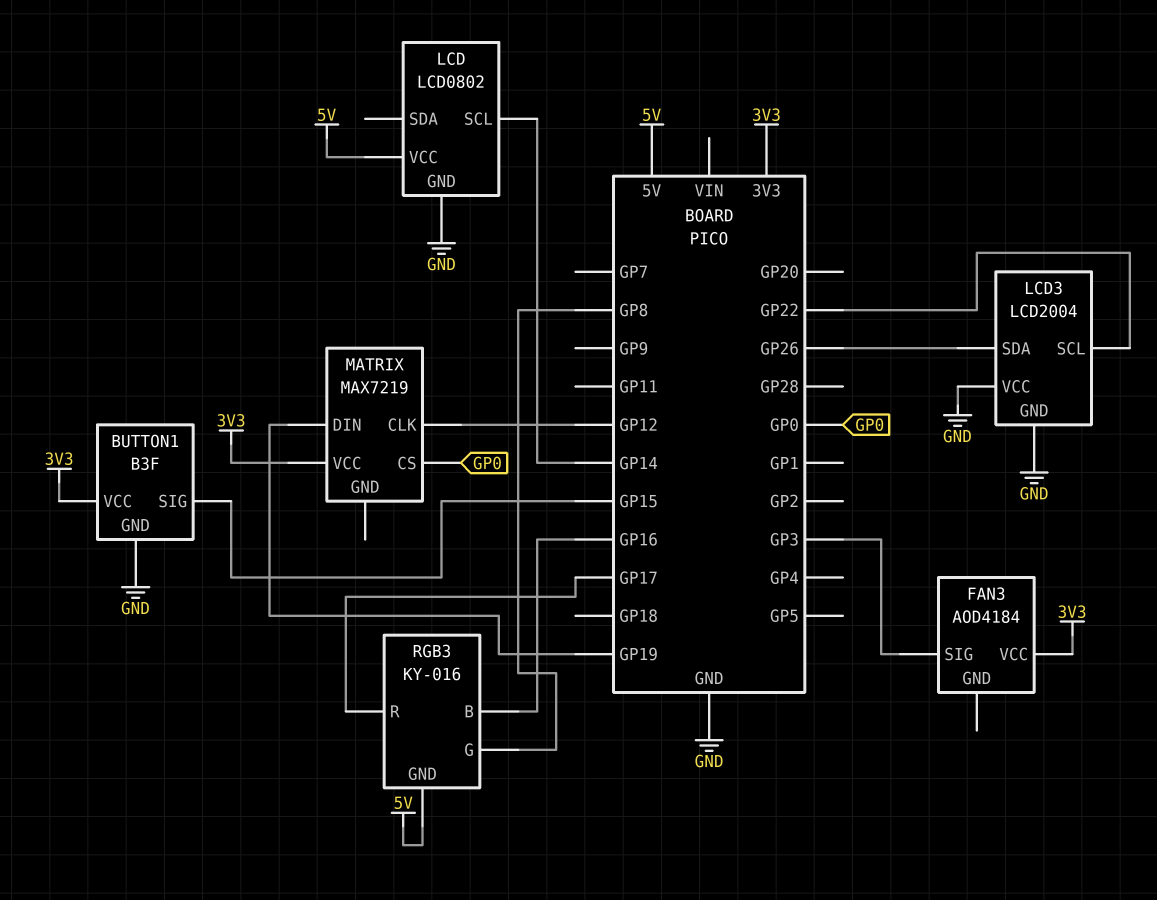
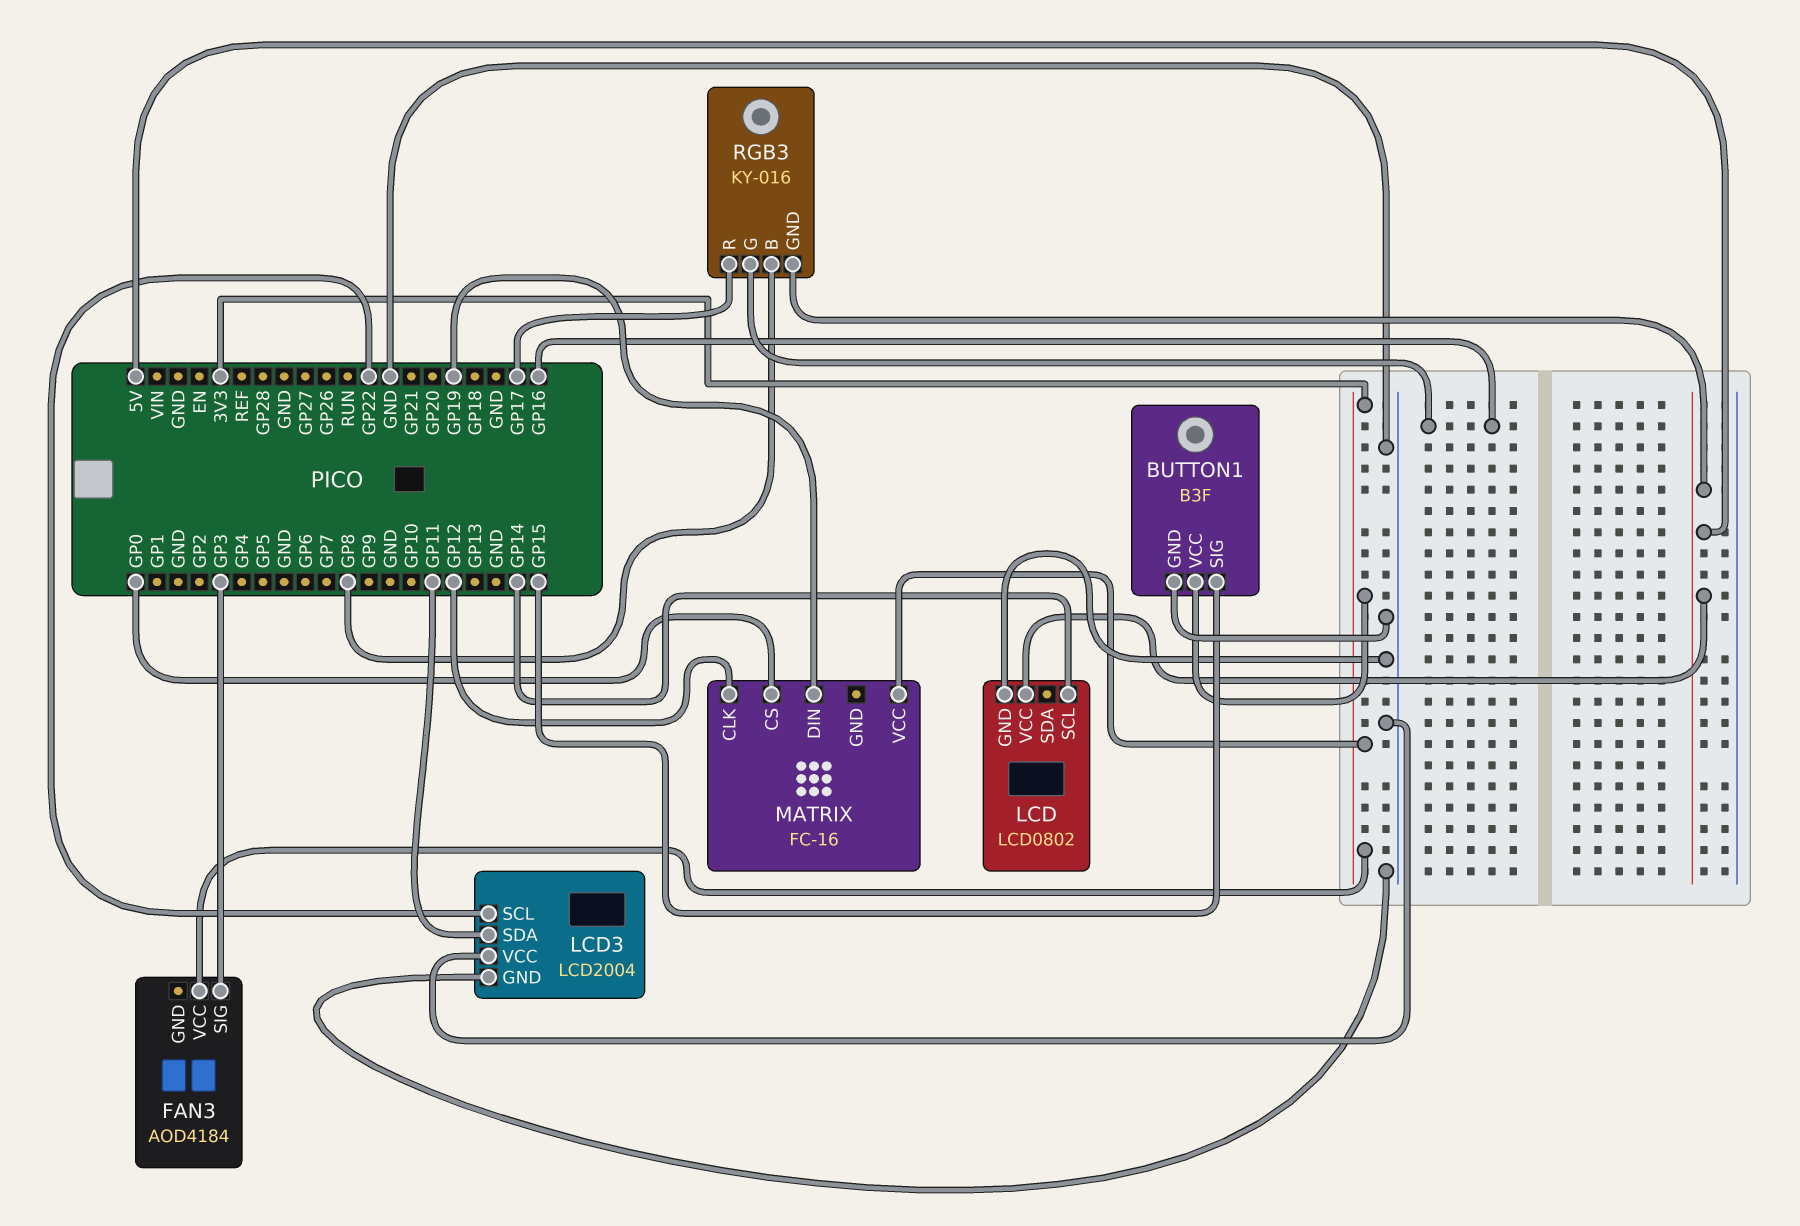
LCD3 pin SDA: GP26 -> GP11
MATRIX: MAX7219 -> FC-16
RGB3 pin B: GP16 -> GP8
RGB3 pin G: GP8 -> GP16

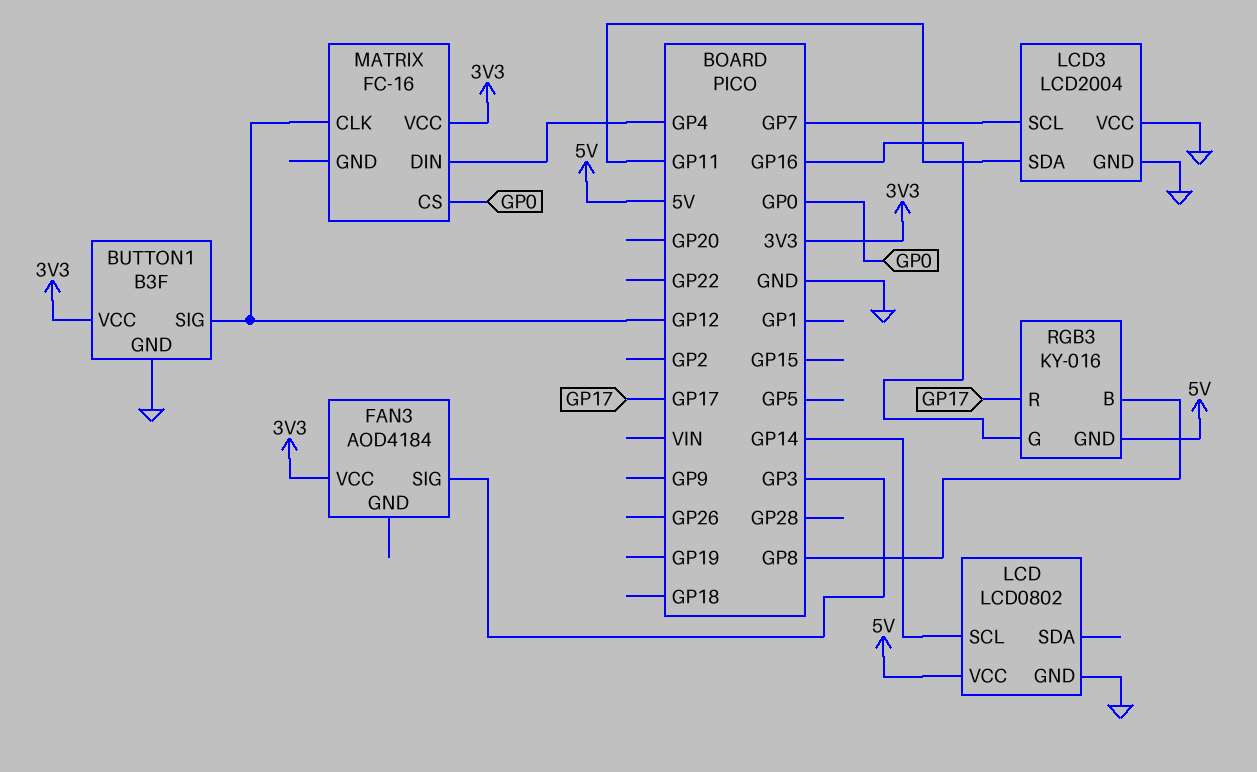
BUTTON1 pin SIG: GP15 -> GP12
LCD3 pin SCL: GP22 -> GP7
MATRIX pin DIN: GP19 -> GP4

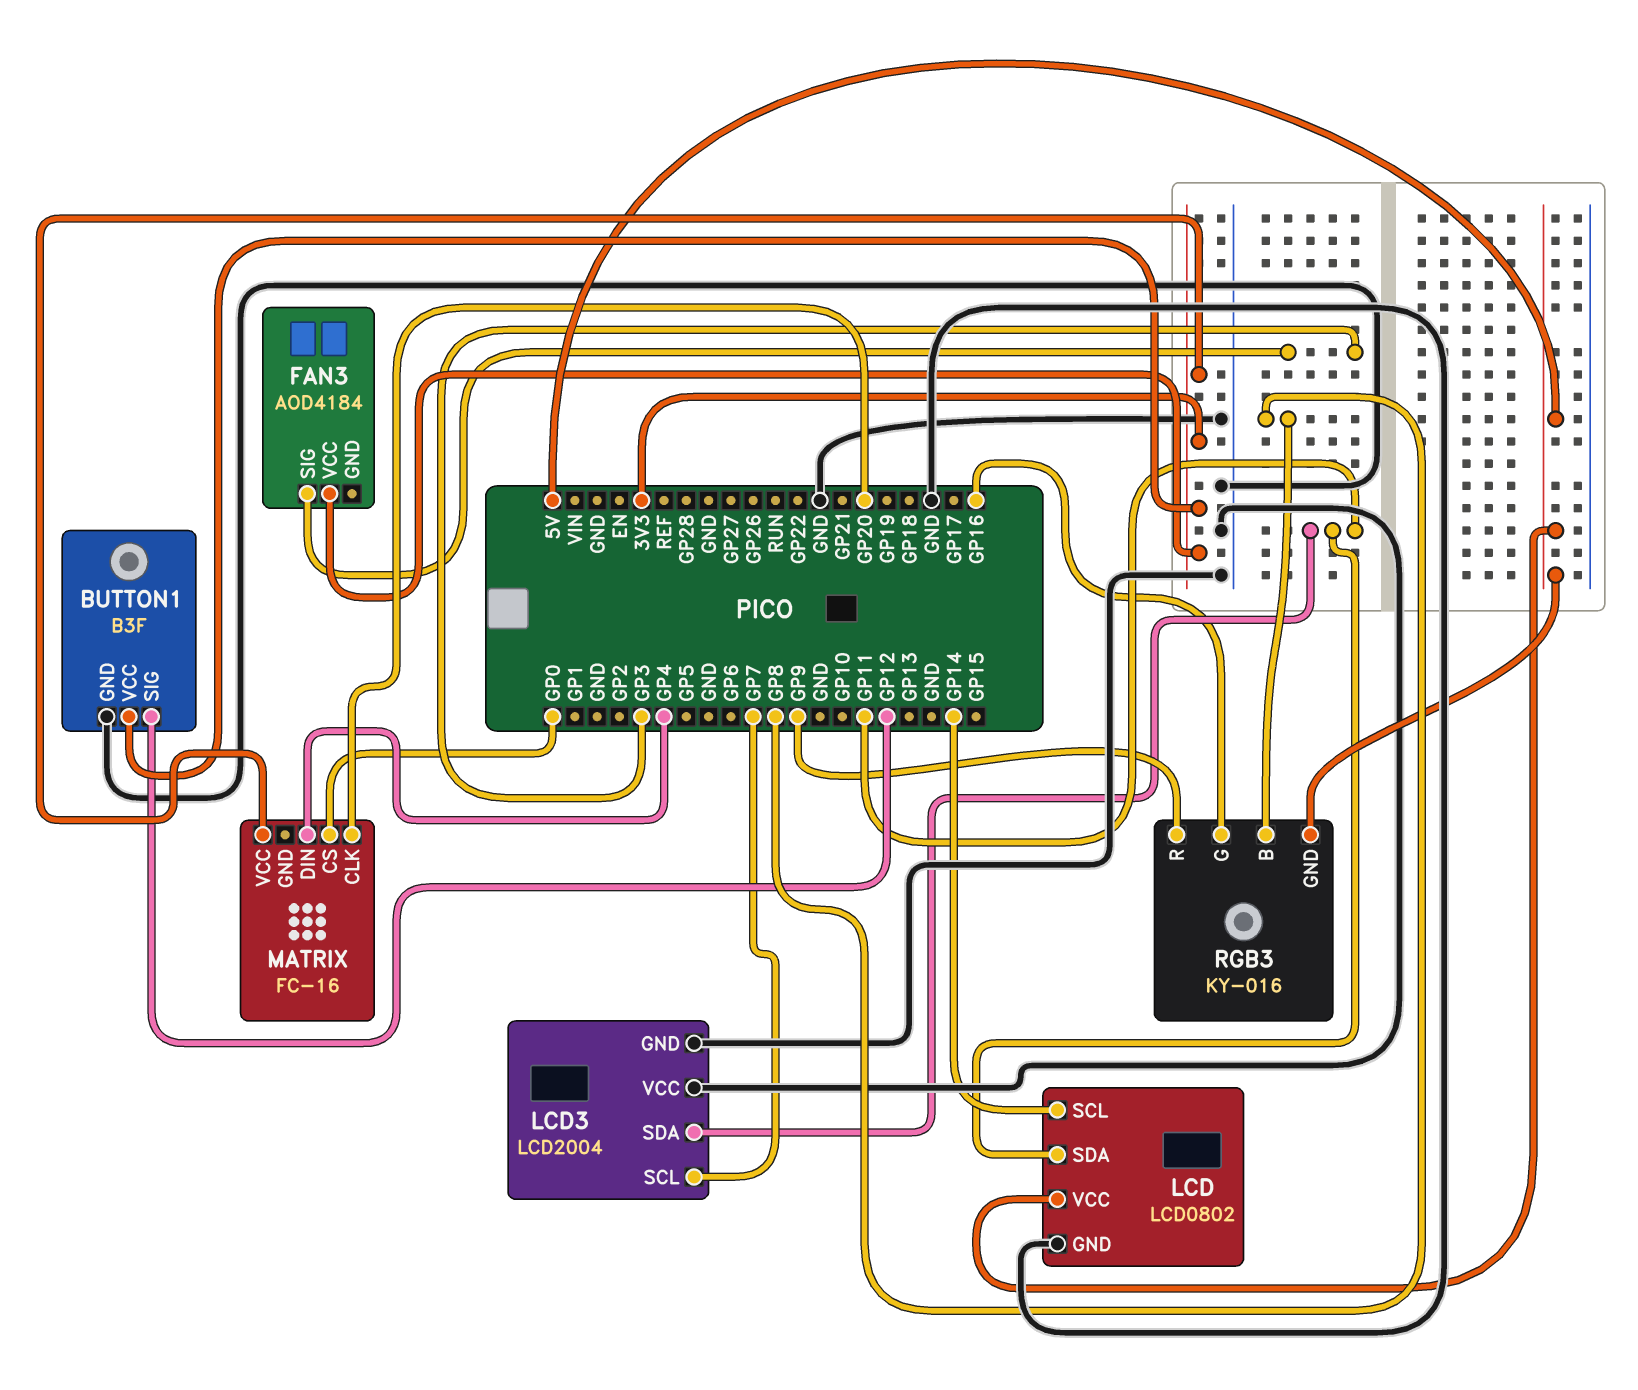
LCD pin SDA: none -> GP11
MATRIX pin CLK: GP12 -> GP20
RGB3 pin R: GP17 -> GP9

